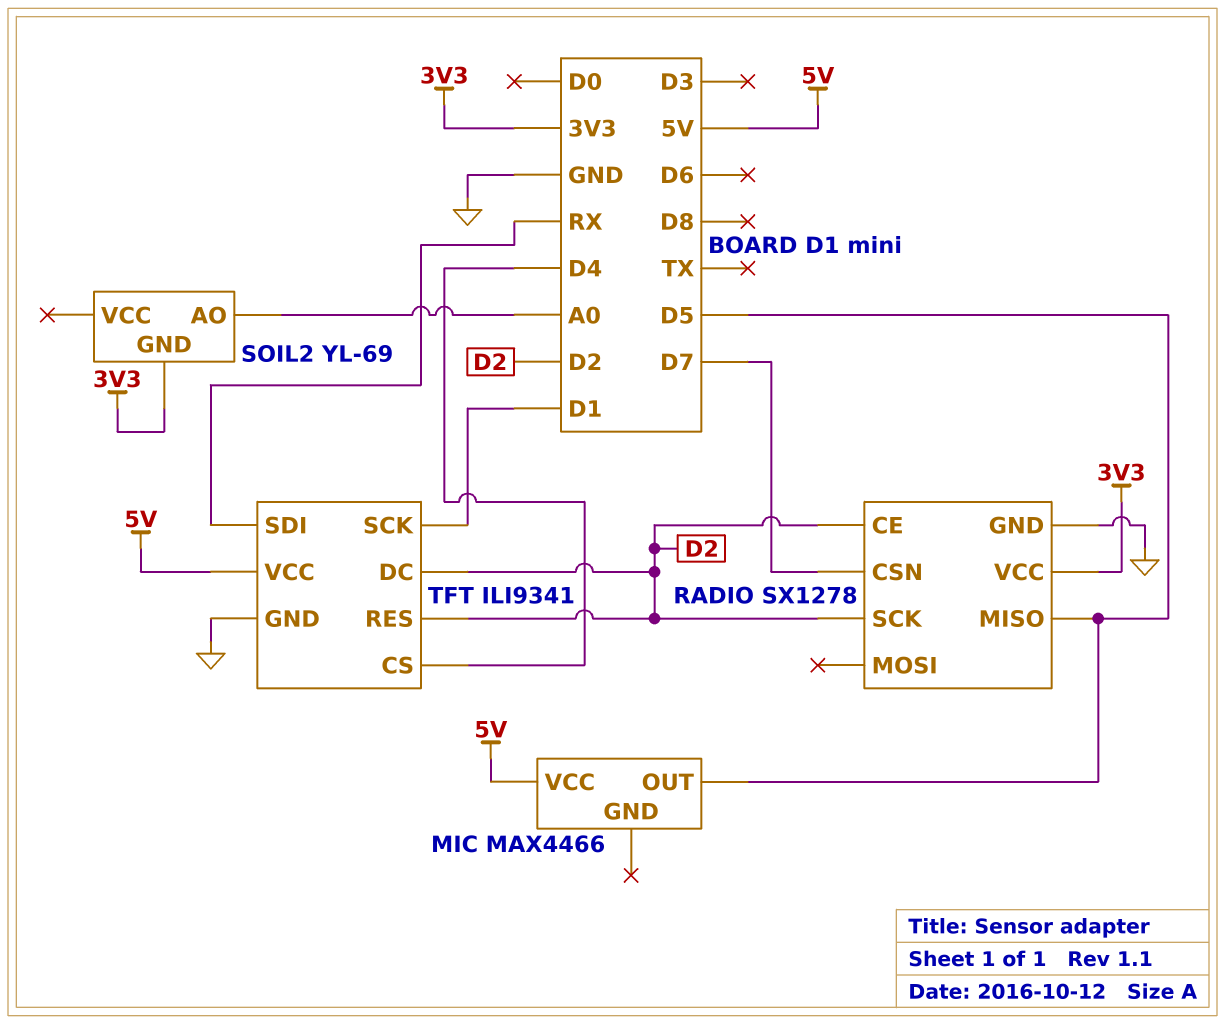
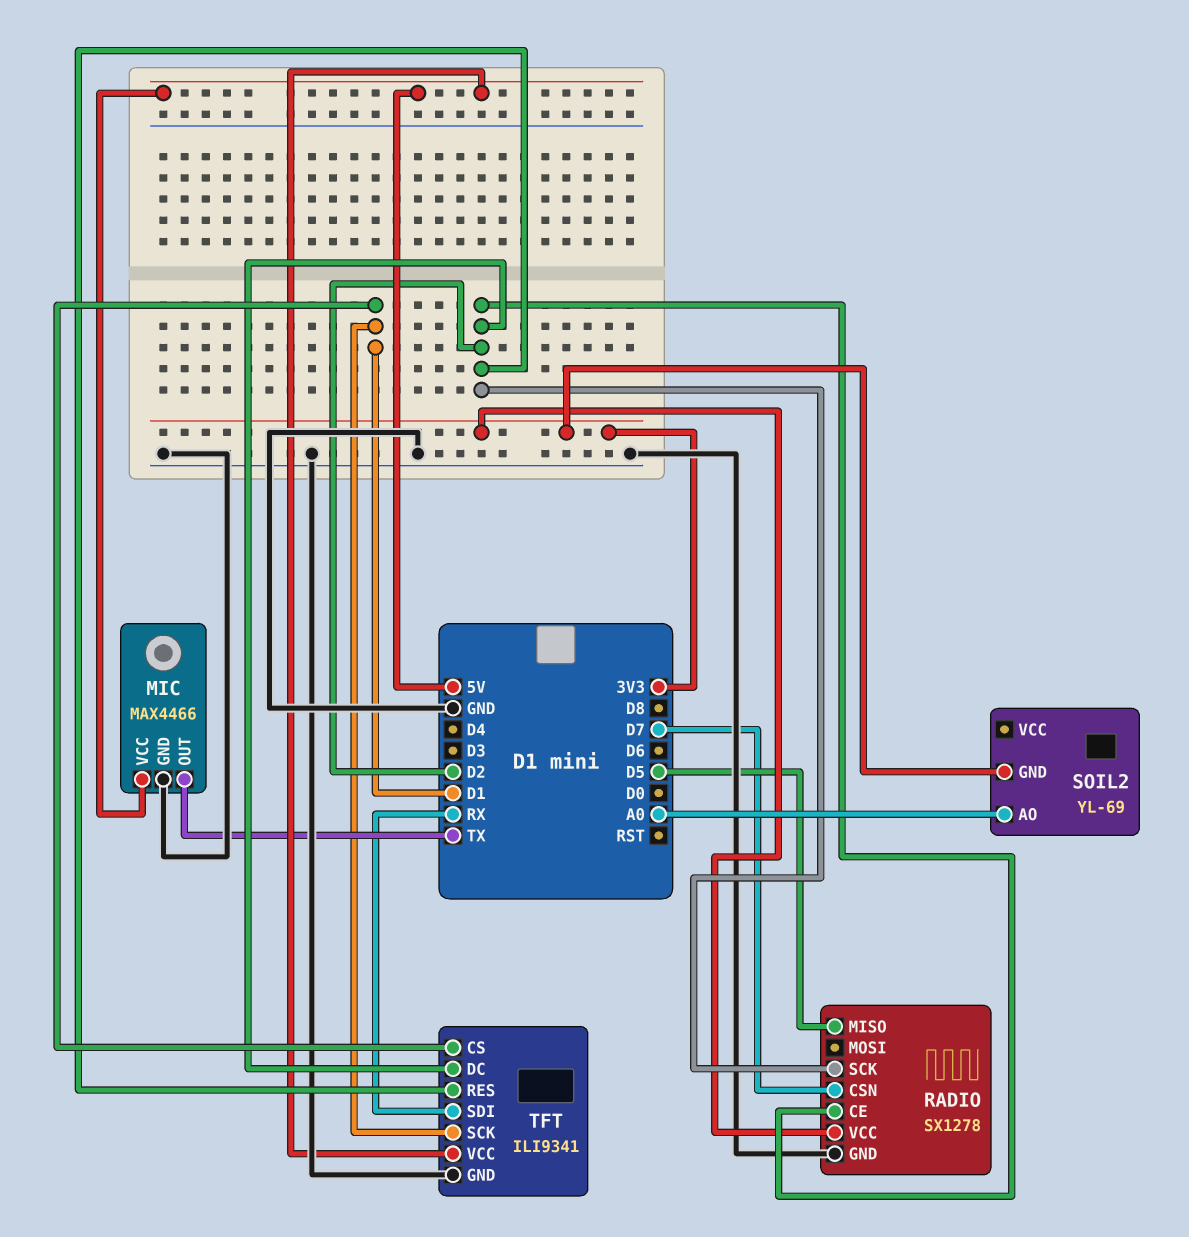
MIC pin GND: none -> GND
MIC pin OUT: D5 -> TX
TFT pin CS: D4 -> D1

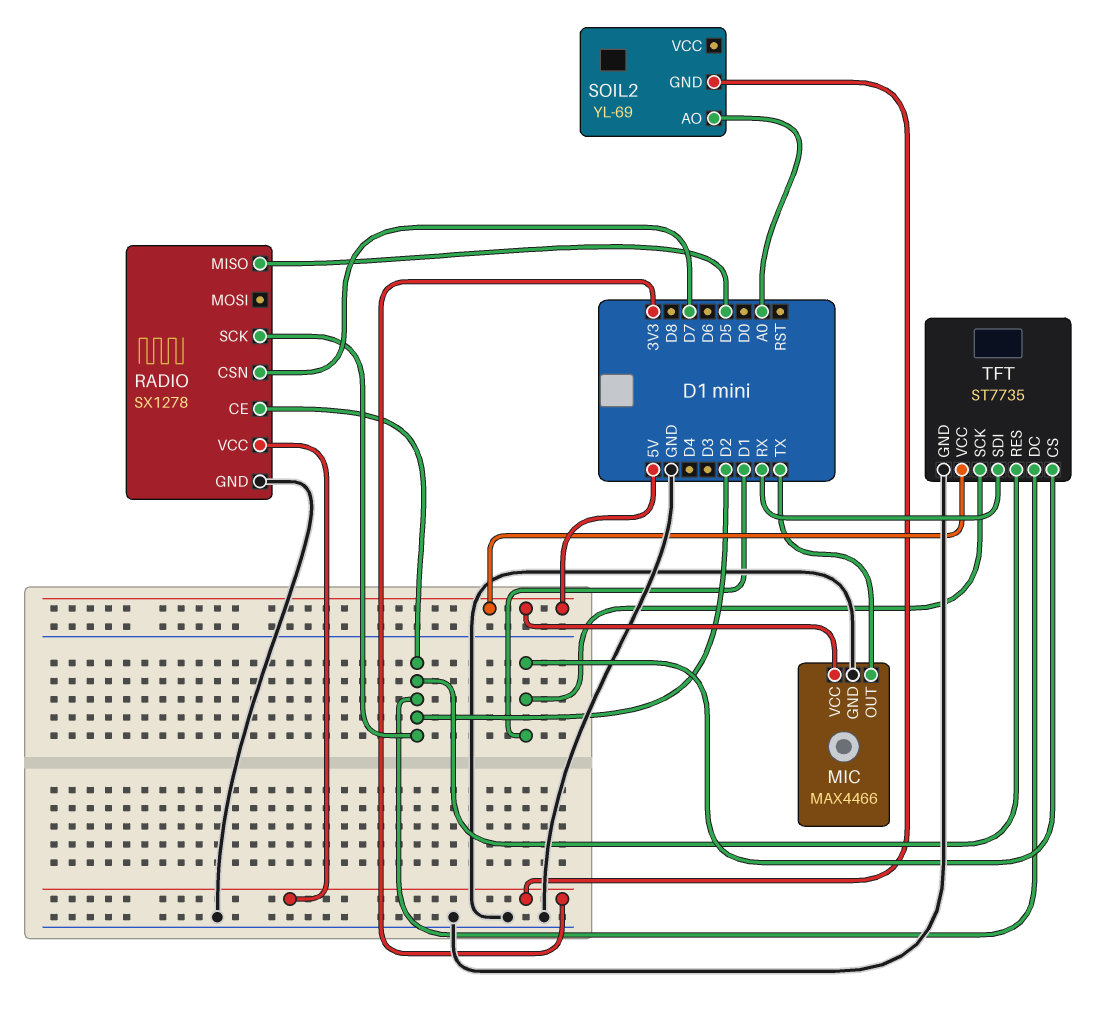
TFT: ILI9341 -> ST7735

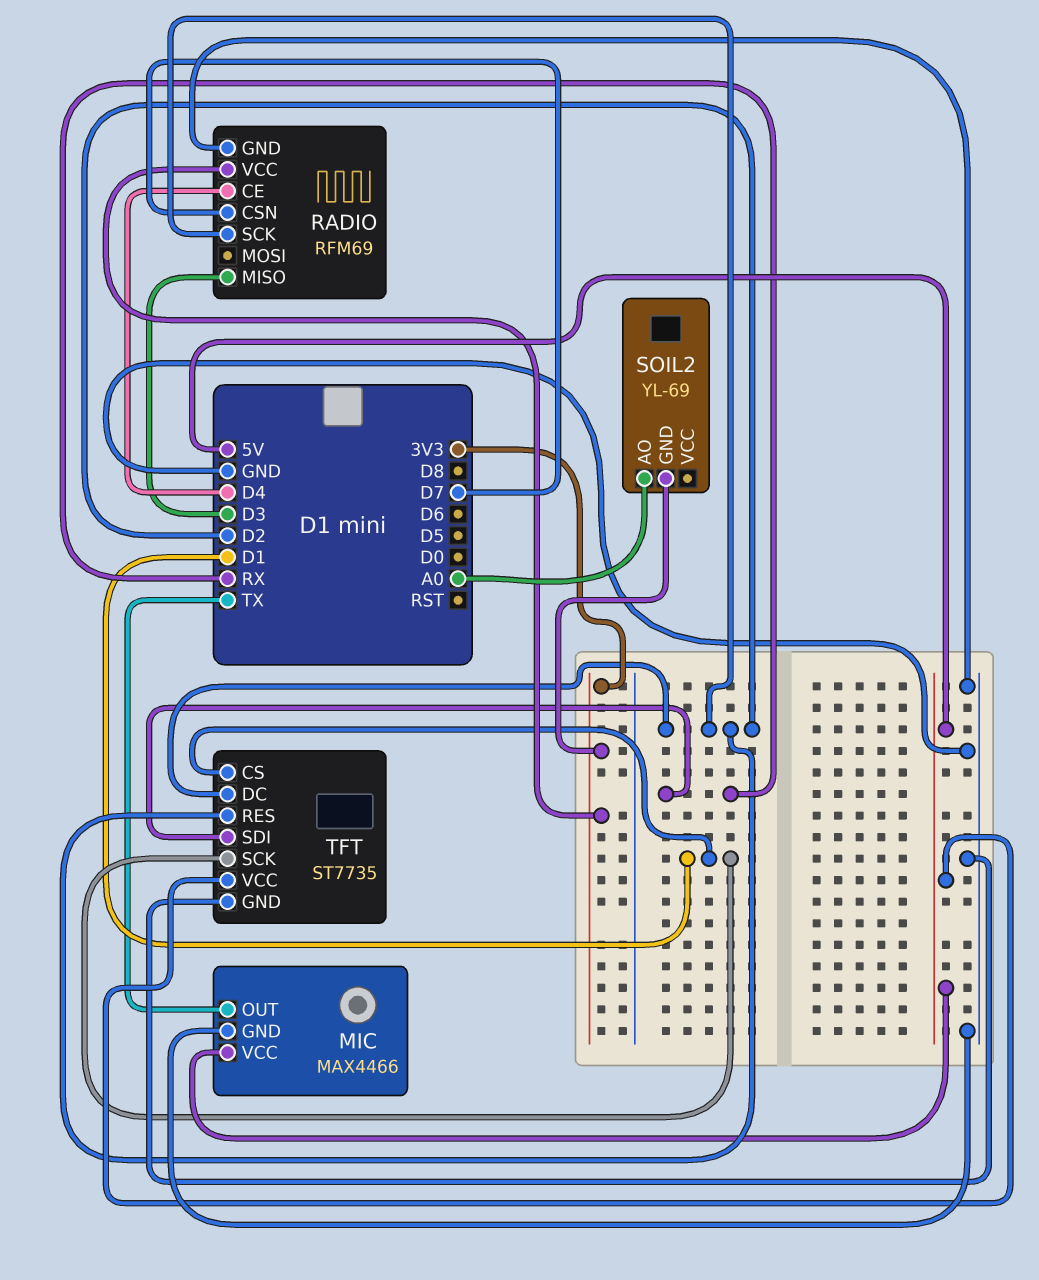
RADIO: SX1278 -> RFM69
RADIO pin CE: D2 -> D4
RADIO pin MISO: D5 -> D3

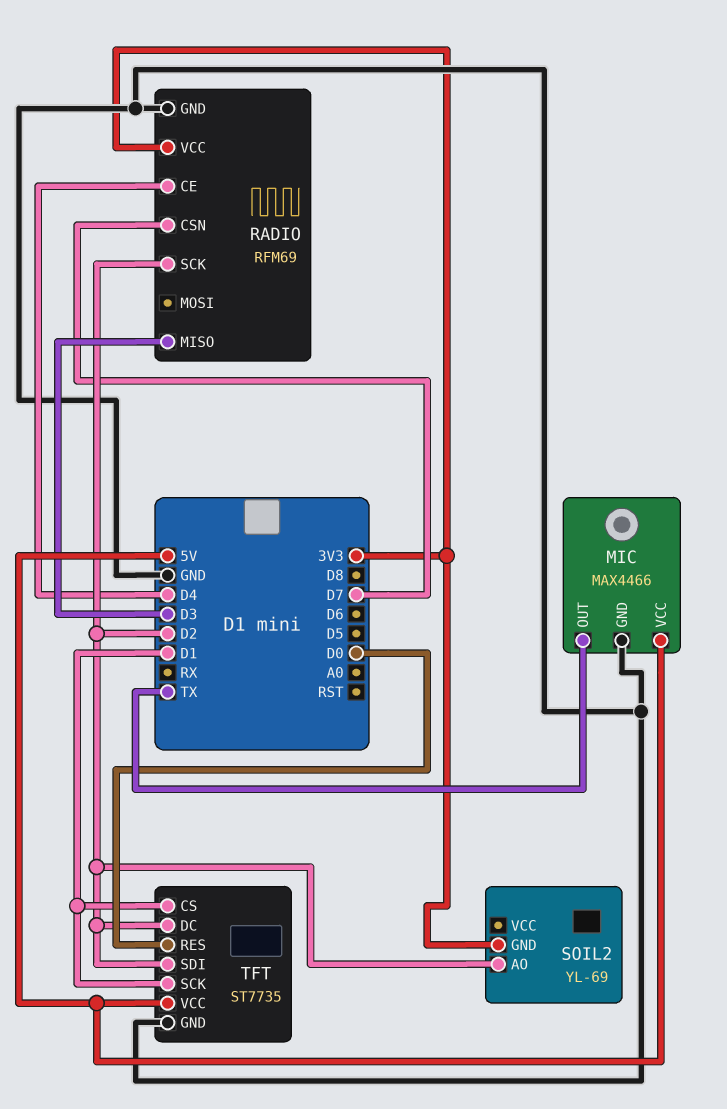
SOIL2 pin AO: A0 -> D2
TFT pin RES: D2 -> D0
TFT pin SDI: RX -> D2

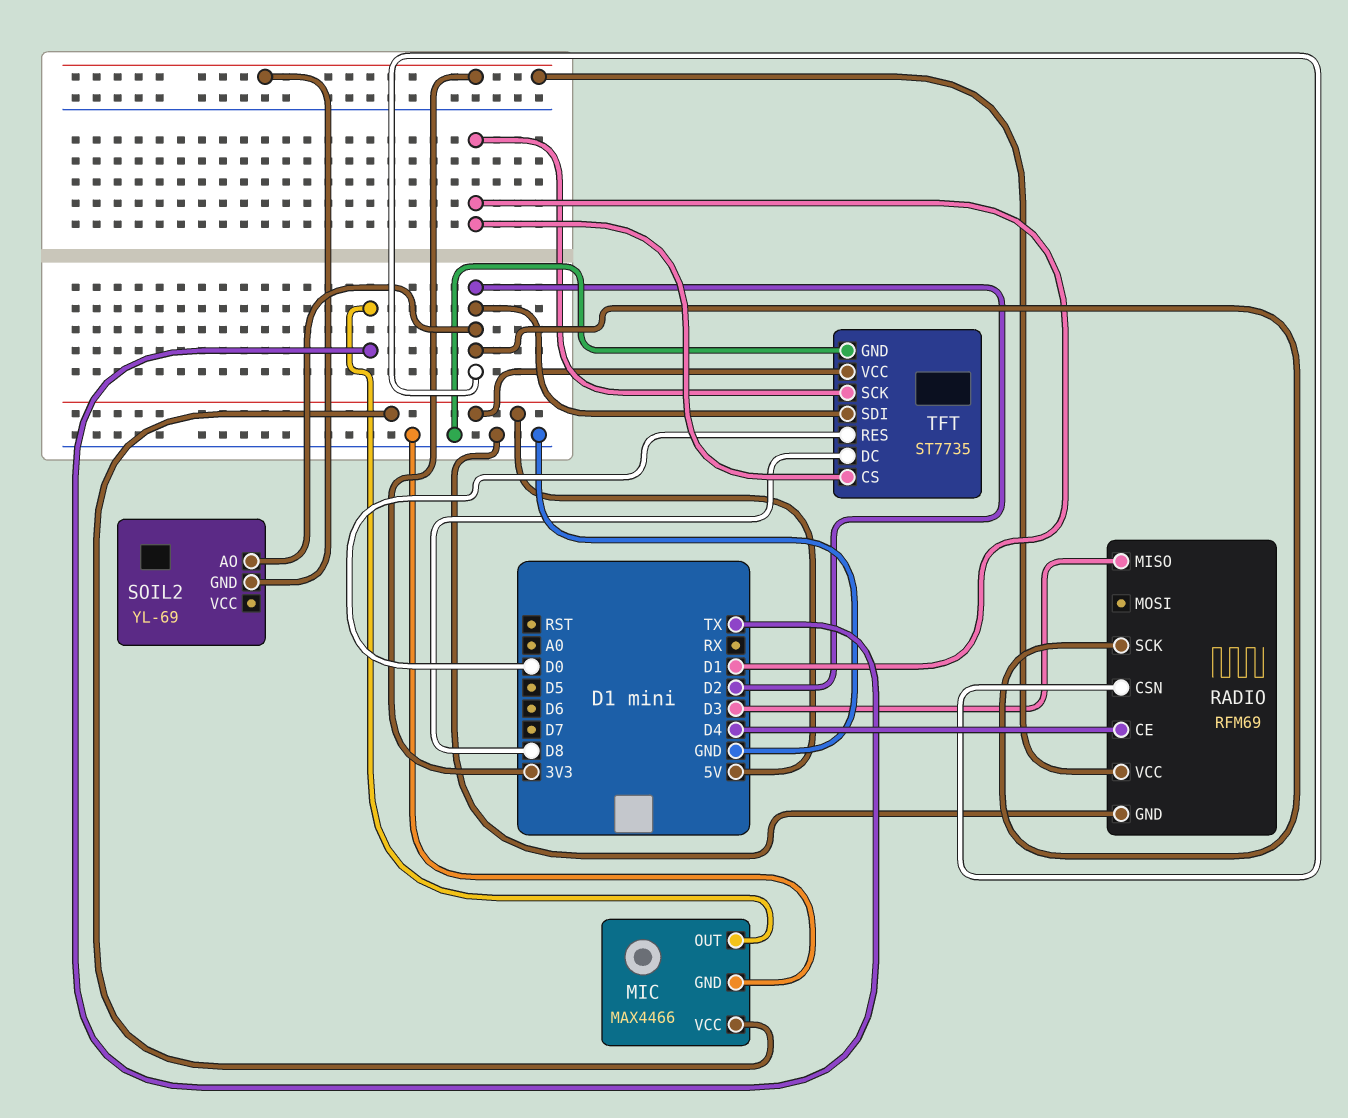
RADIO pin CSN: D7 -> D2
TFT pin DC: D2 -> D8

